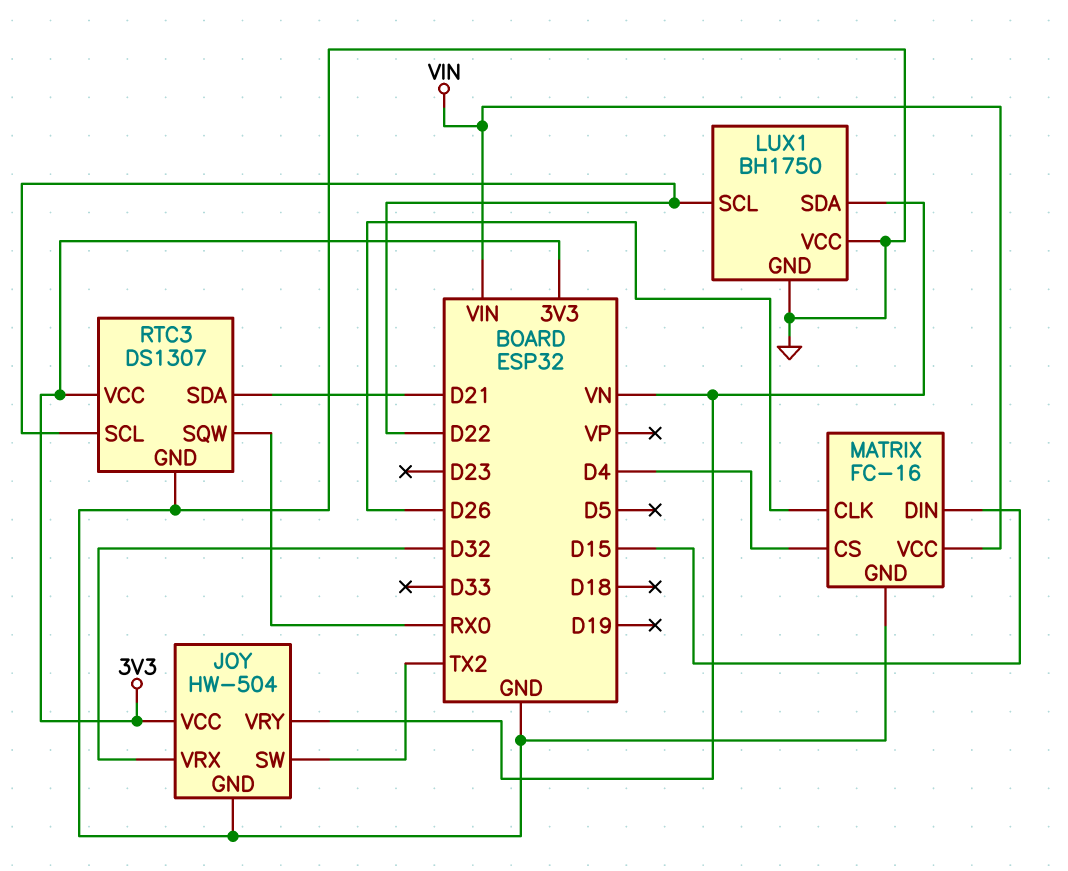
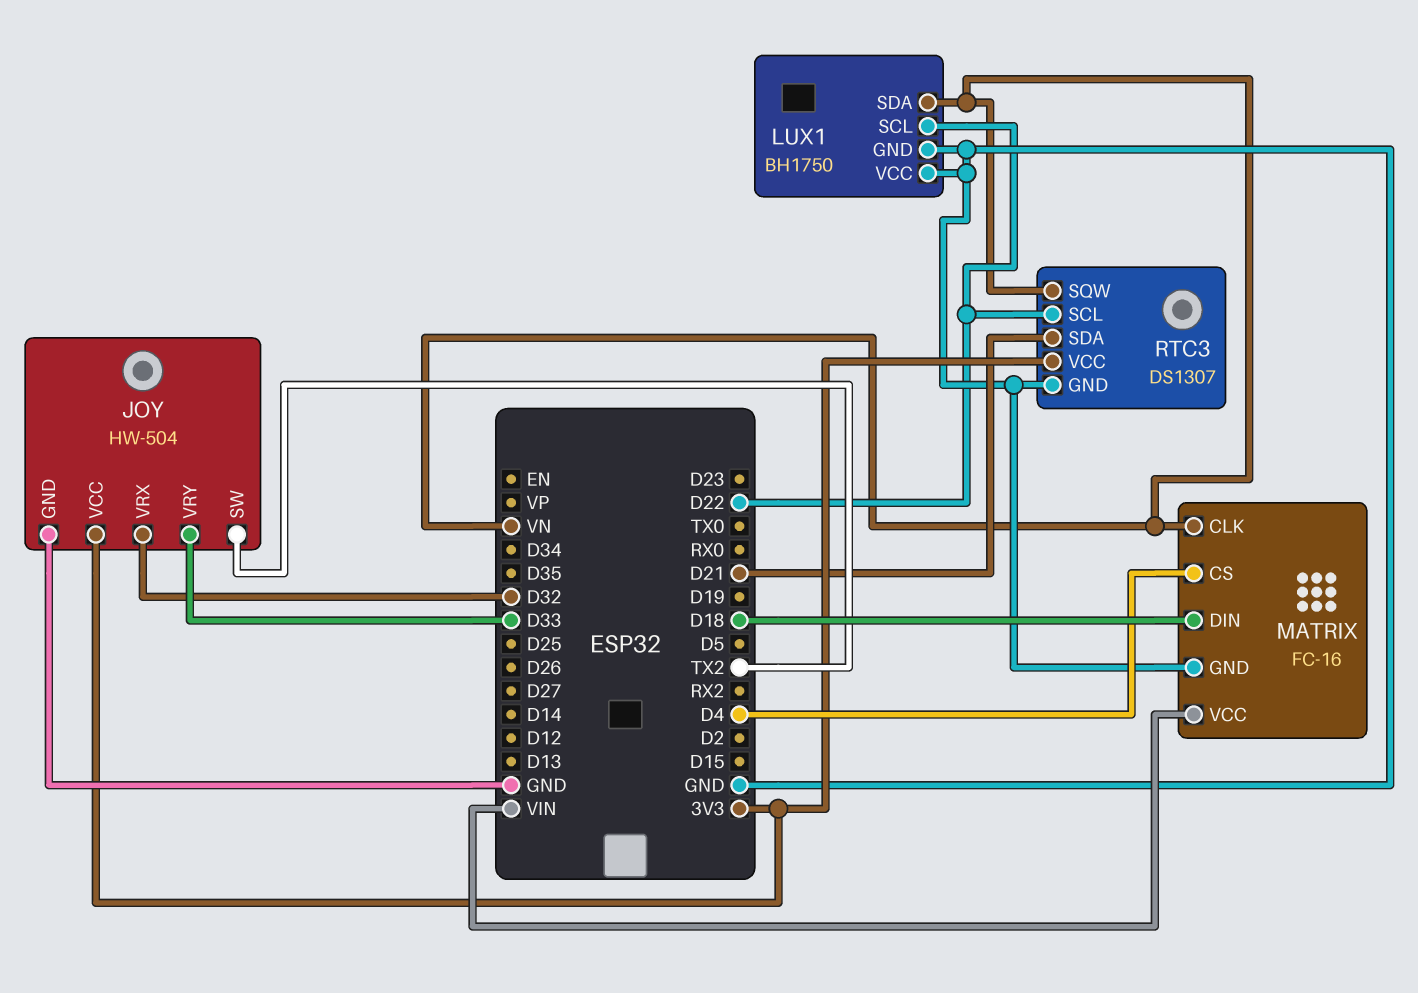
JOY pin VRY: VN -> D33
MATRIX pin CLK: D26 -> VN
MATRIX pin DIN: D15 -> D18
RTC3 pin SQW: RX0 -> VN

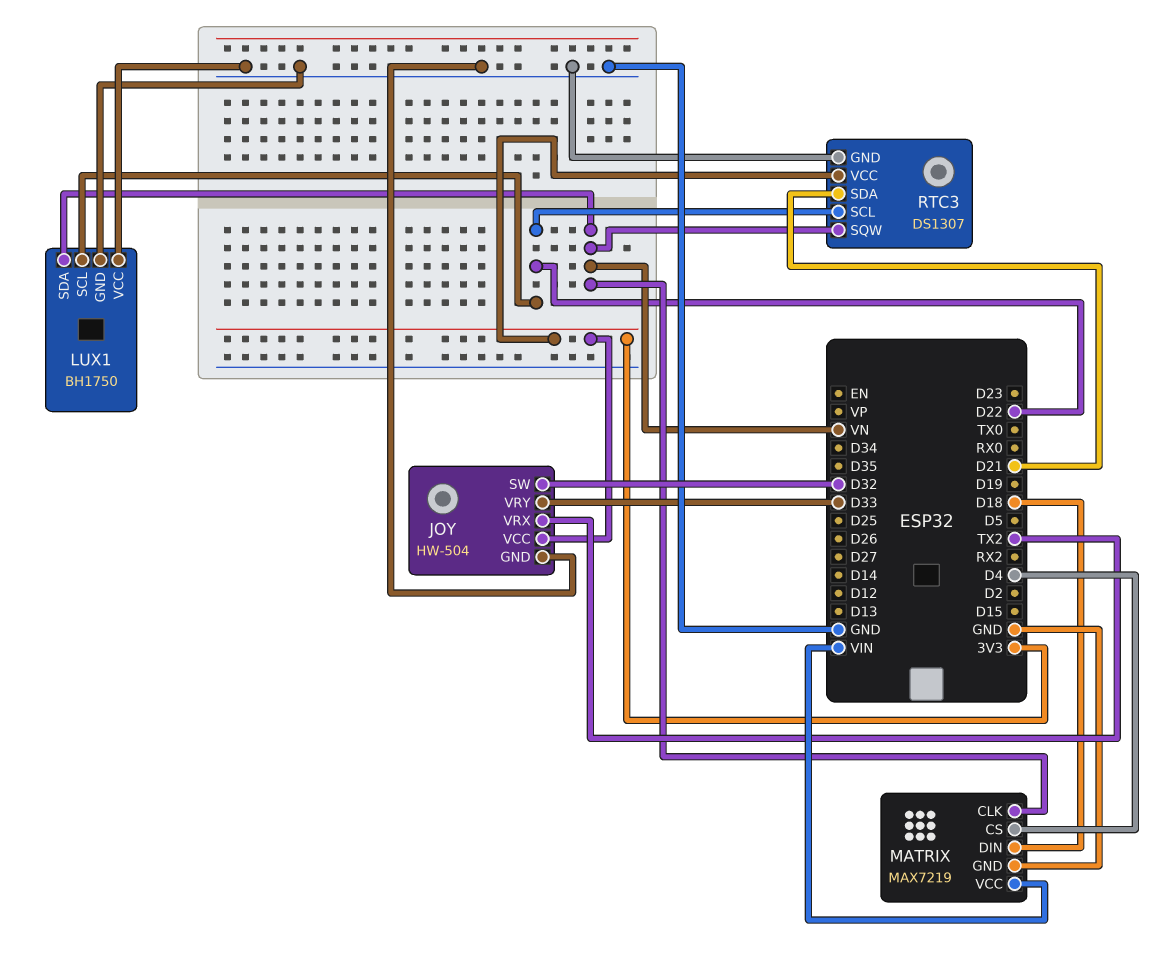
JOY pin SW: TX2 -> D32
JOY pin VRX: D32 -> TX2
MATRIX: FC-16 -> MAX7219

